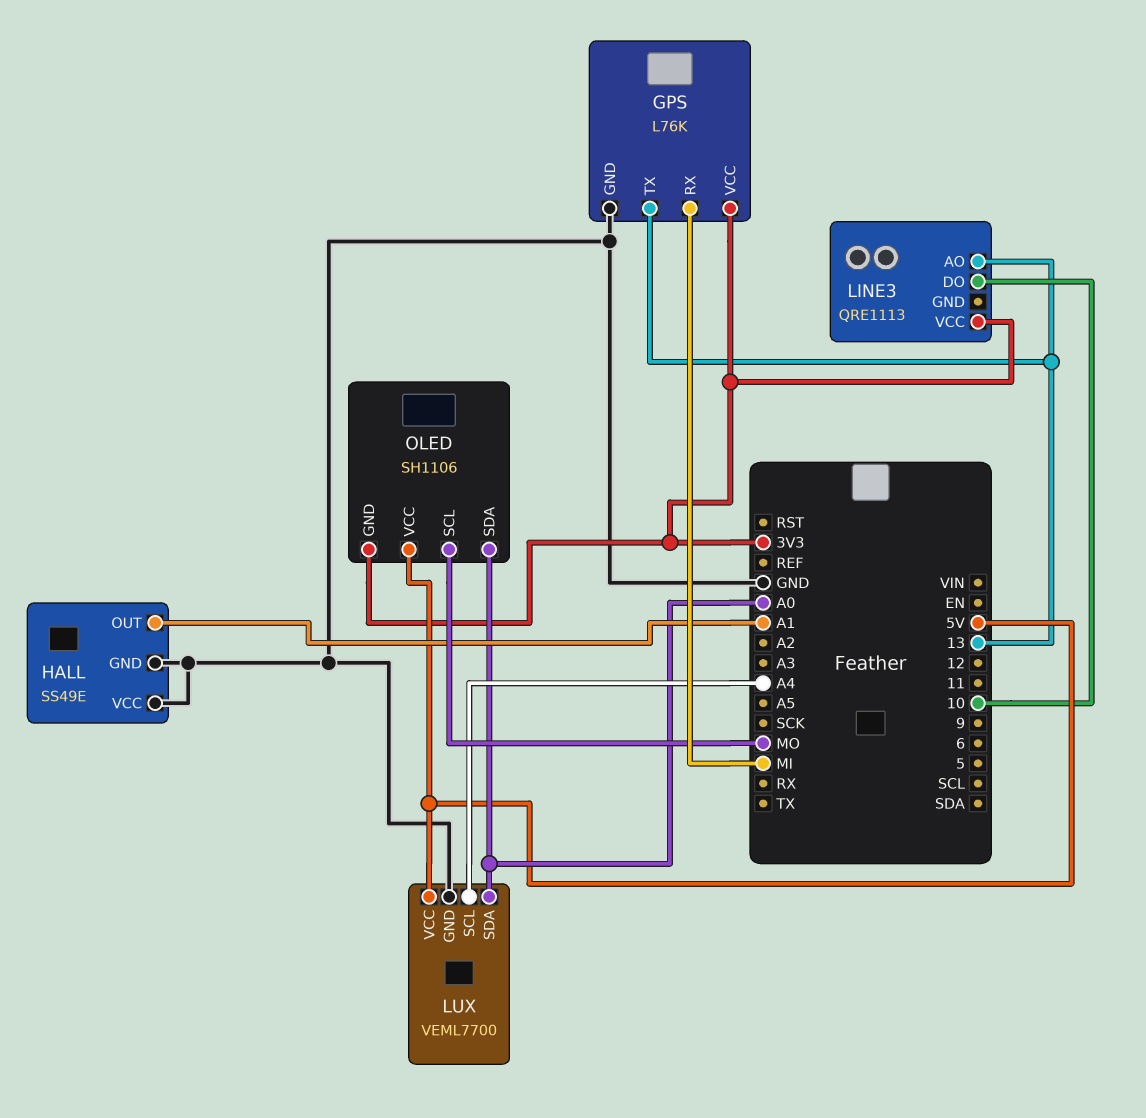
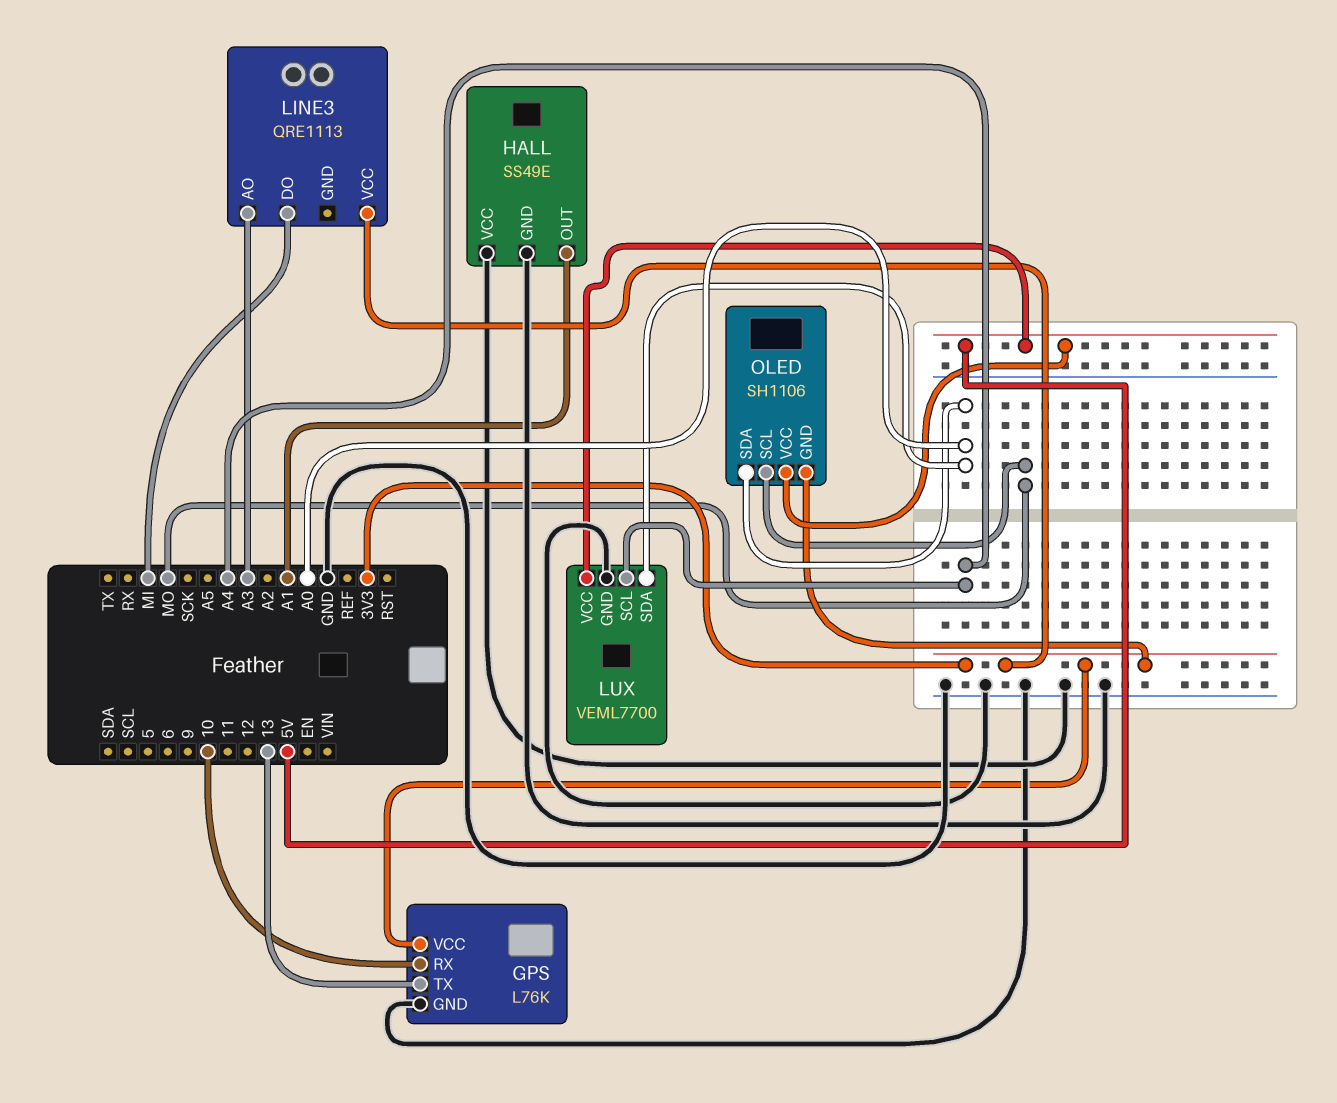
GPS pin RX: MI -> 10
LINE3 pin AO: 13 -> A3
LINE3 pin DO: 10 -> MI

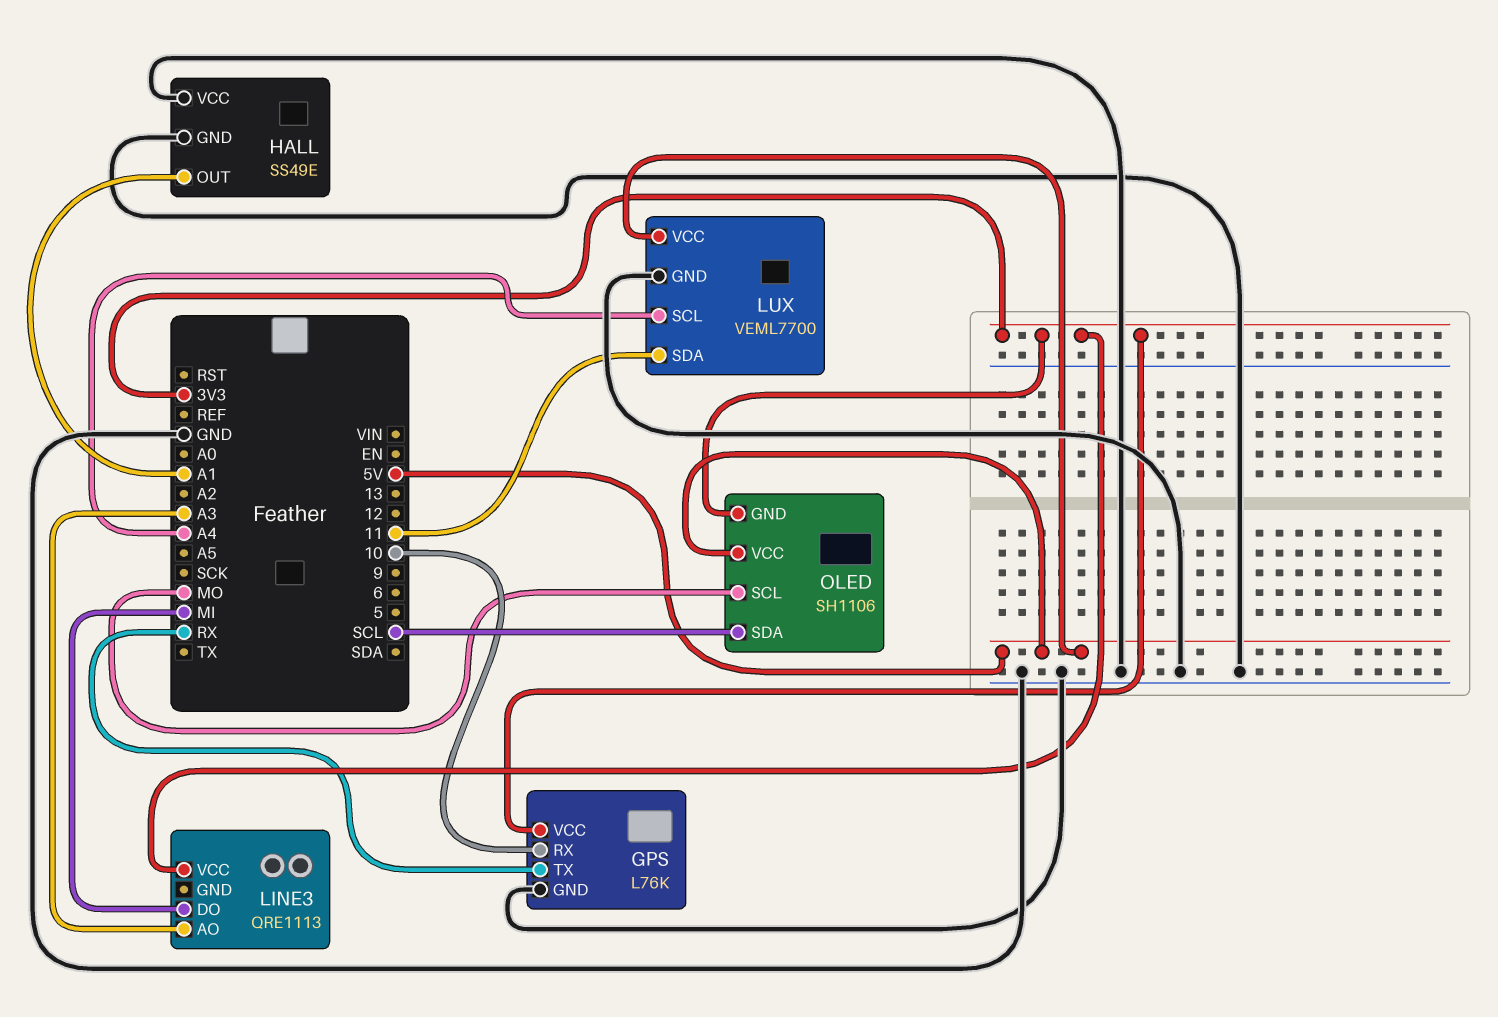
GPS pin TX: 13 -> RX
LUX pin SDA: A0 -> 11
OLED pin SDA: A0 -> SCL

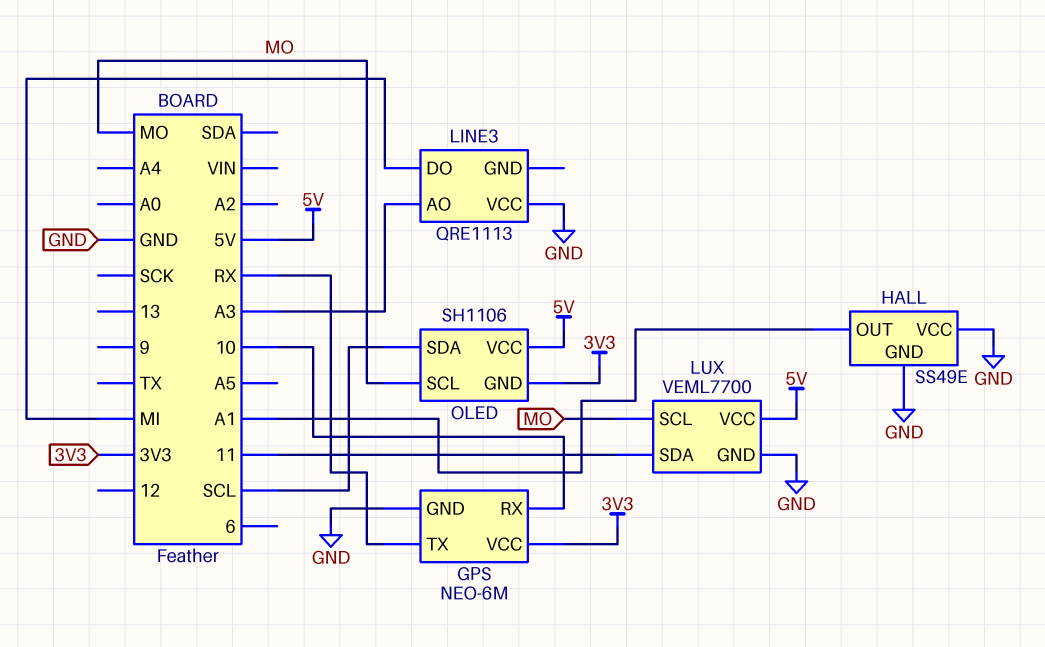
GPS: L76K -> NEO-6M
LINE3 pin VCC: 3V3 -> GND
LUX pin SCL: A4 -> MO

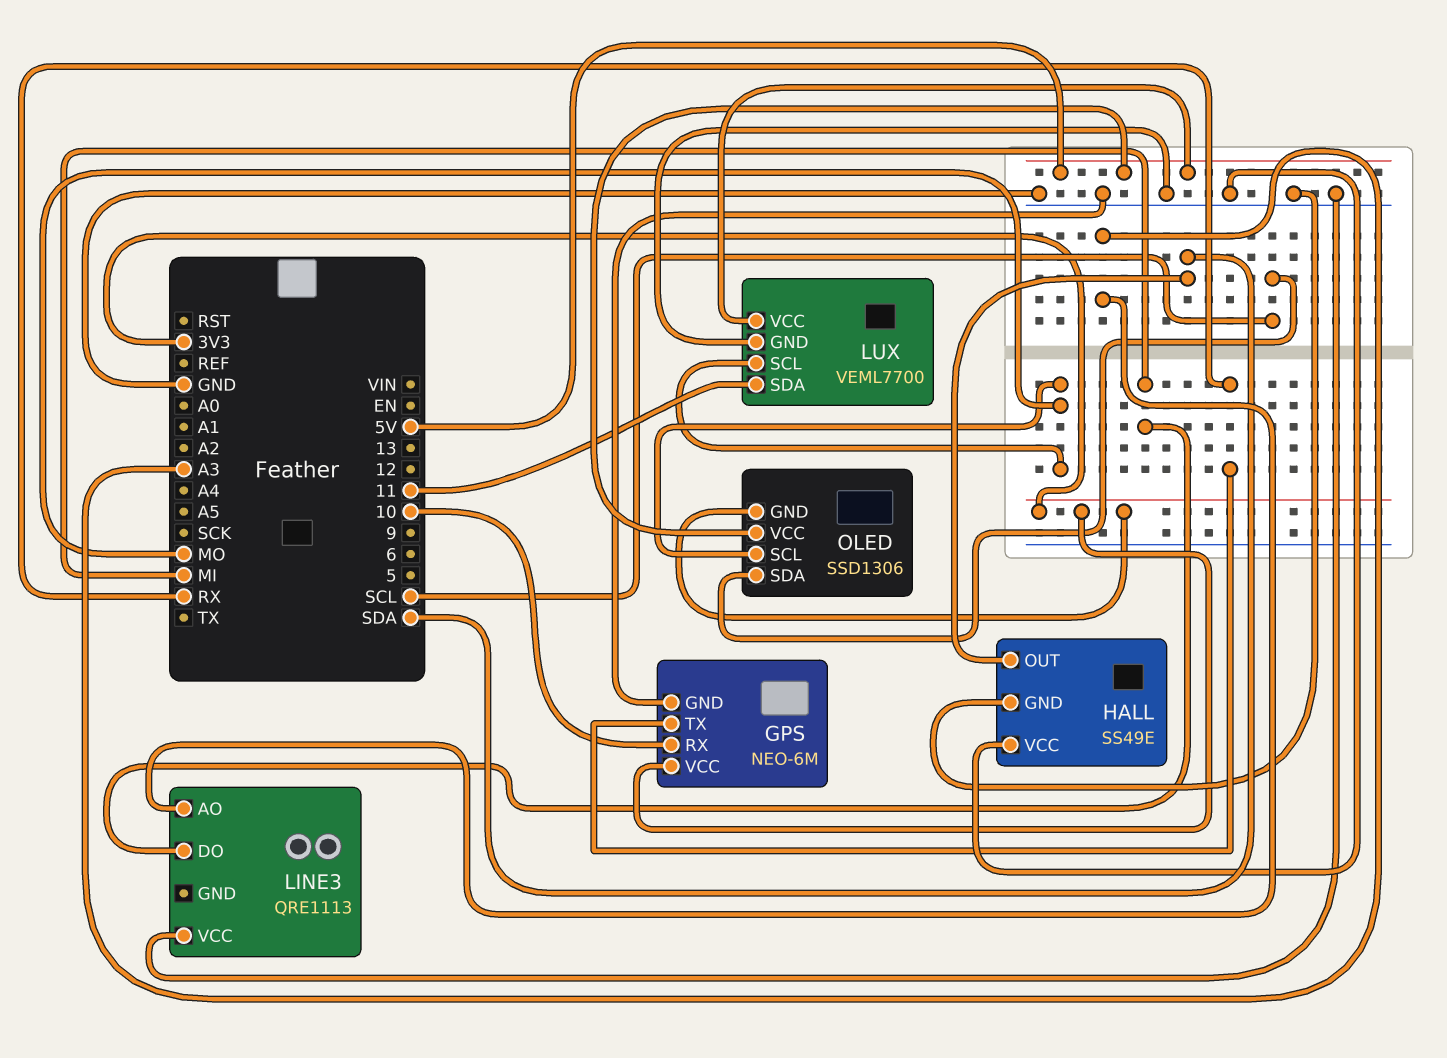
HALL pin OUT: A1 -> SDA
OLED: SH1106 -> SSD1306

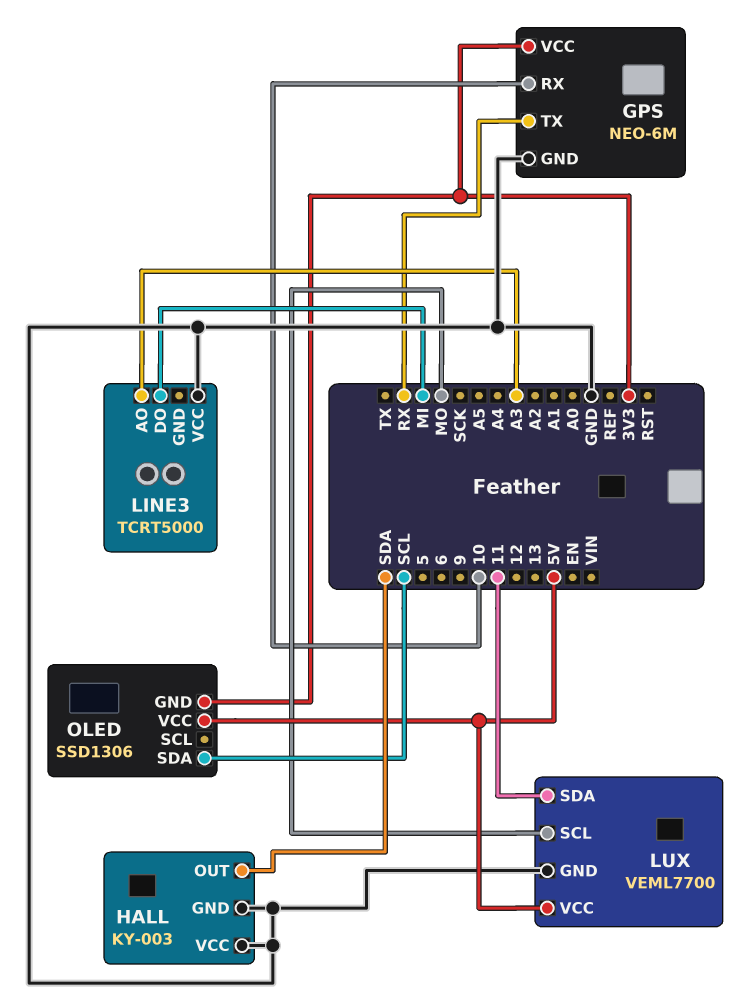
HALL: SS49E -> KY-003
LINE3: QRE1113 -> TCRT5000
OLED pin SCL: MO -> none

